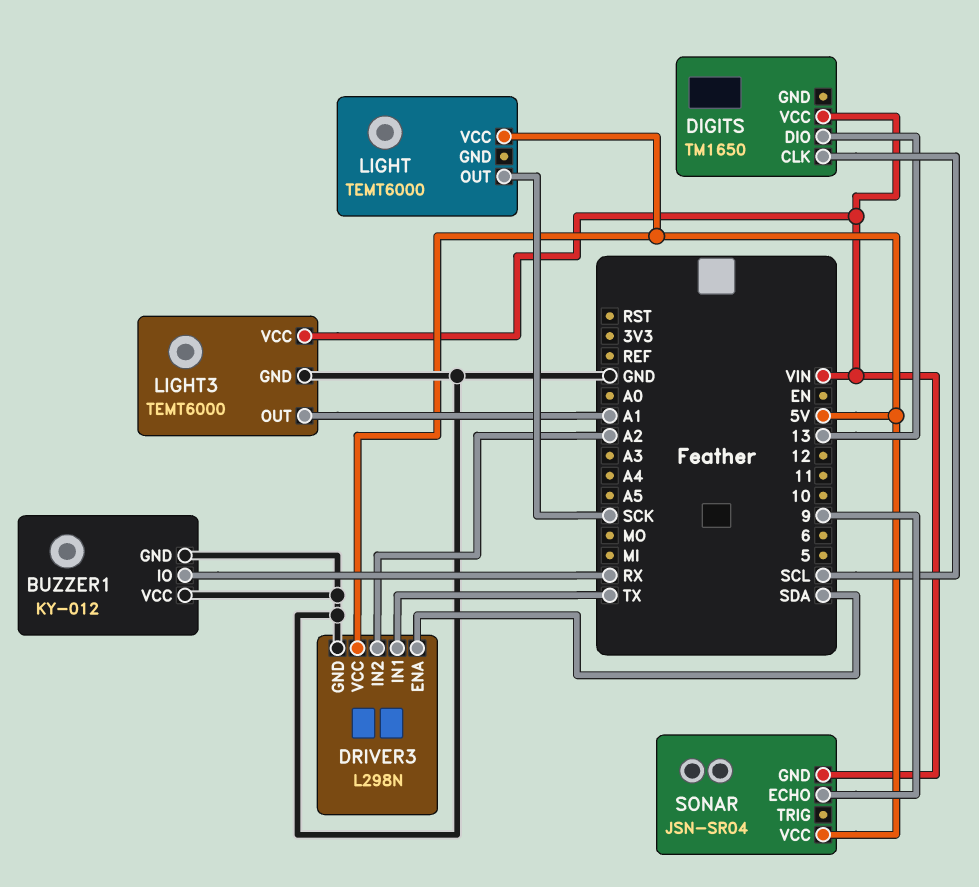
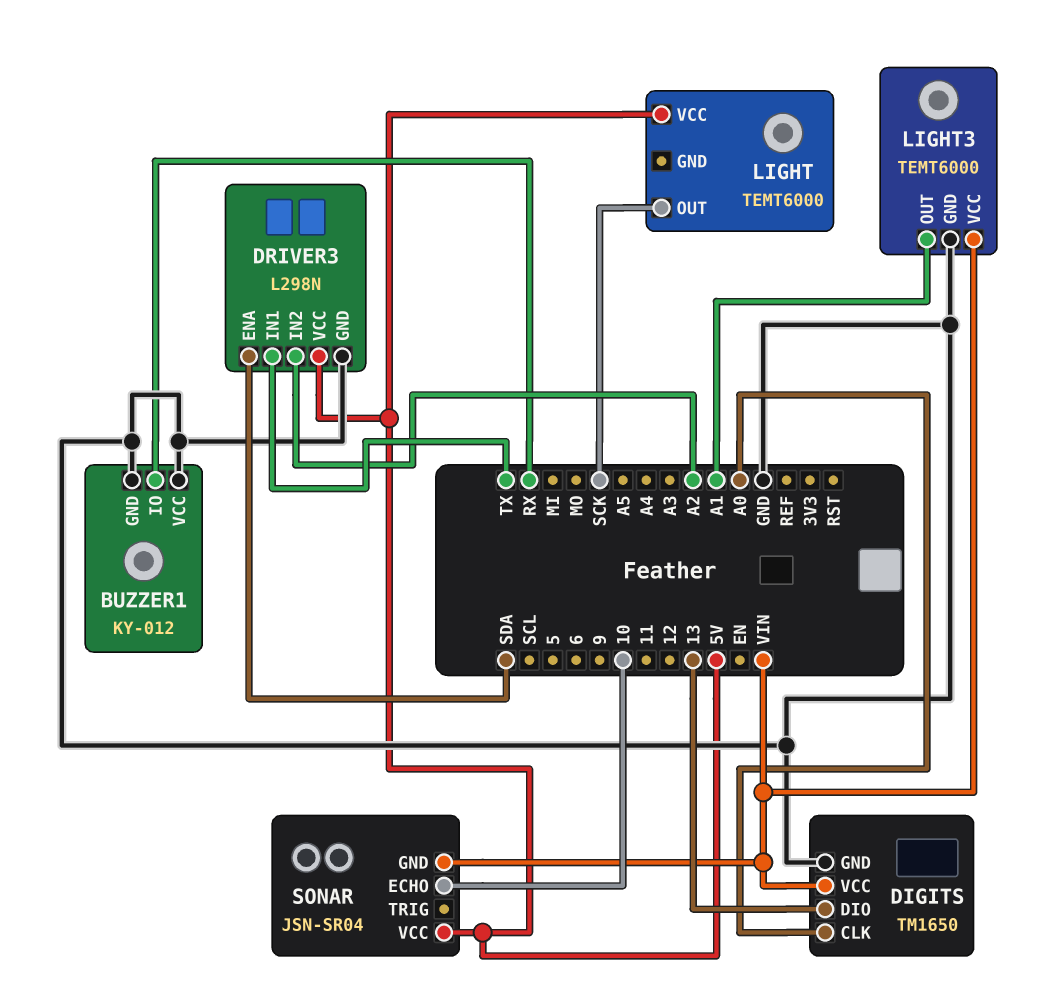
DIGITS pin CLK: SCL -> A0
DIGITS pin GND: none -> GND
SONAR pin ECHO: 9 -> 10

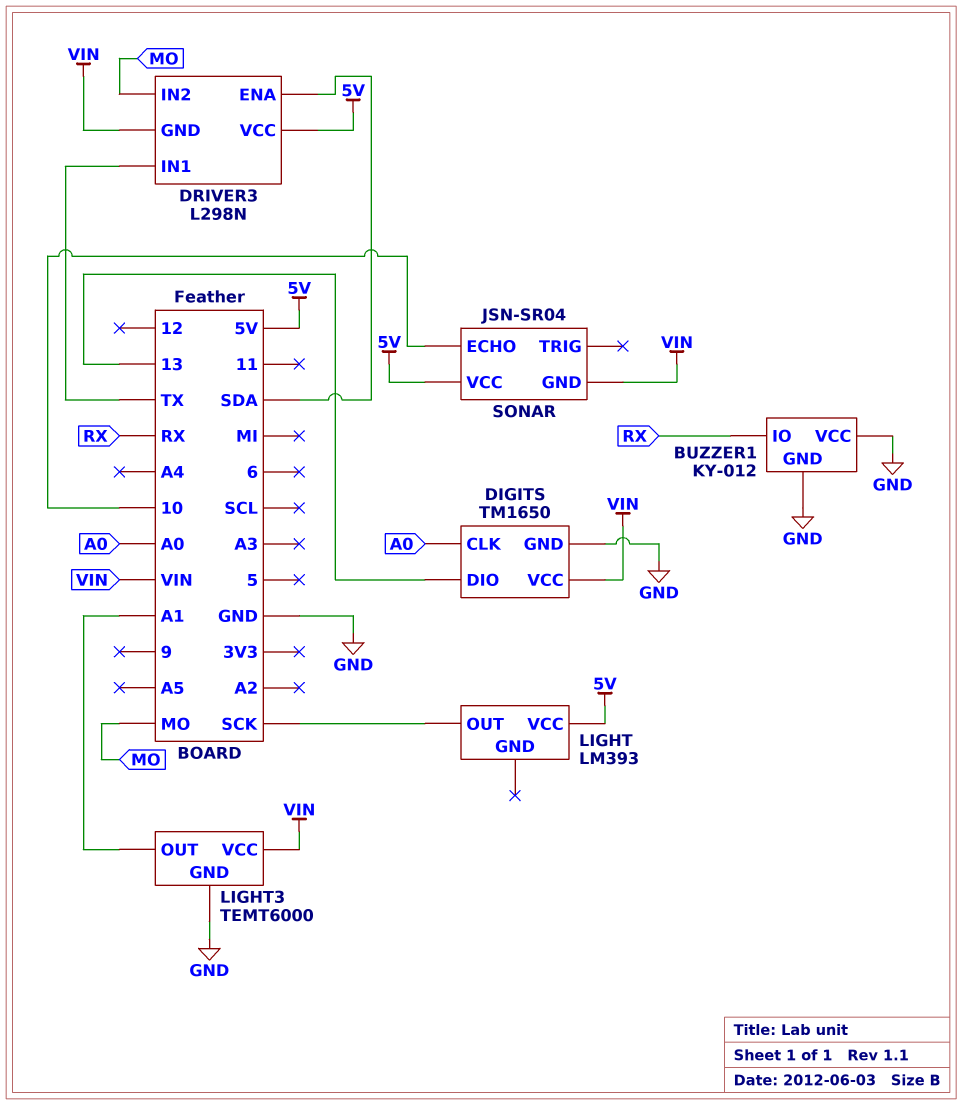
DRIVER3 pin GND: GND -> VIN
DRIVER3 pin IN2: A2 -> MO
LIGHT: TEMT6000 -> LM393

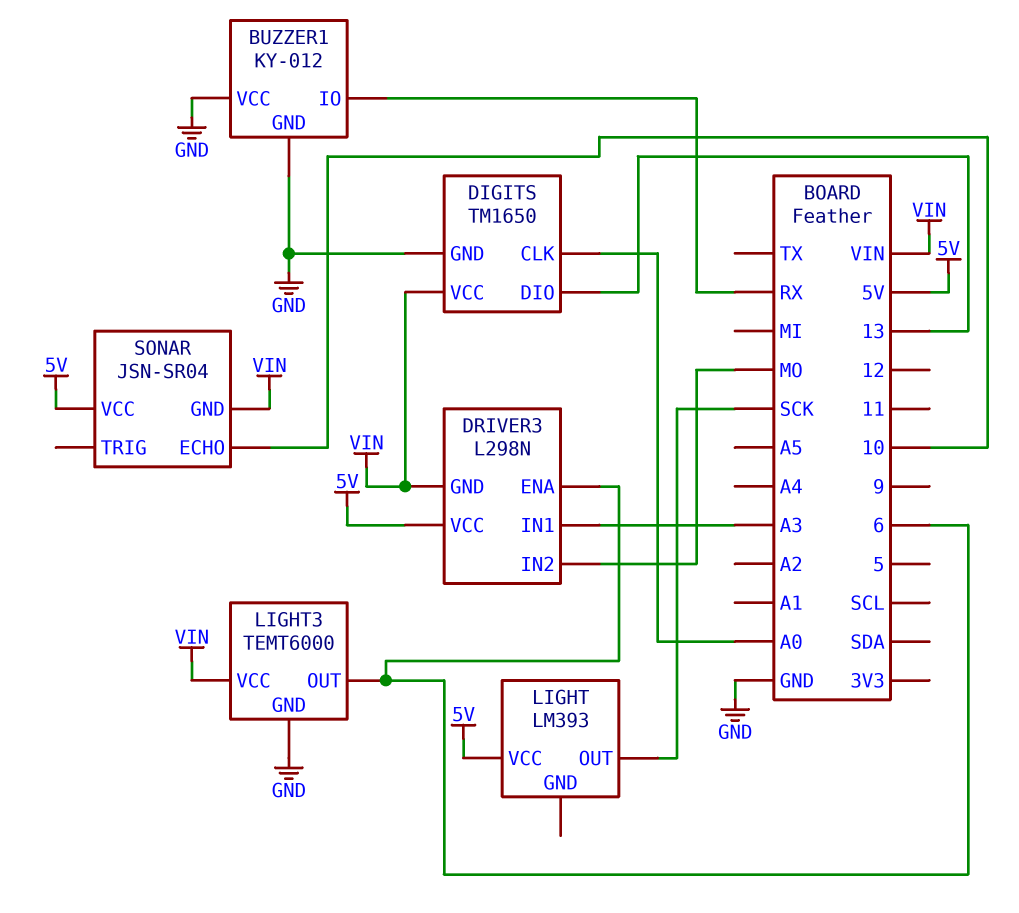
DRIVER3 pin ENA: SDA -> 6
DRIVER3 pin IN1: TX -> A3
LIGHT3 pin OUT: A1 -> 6

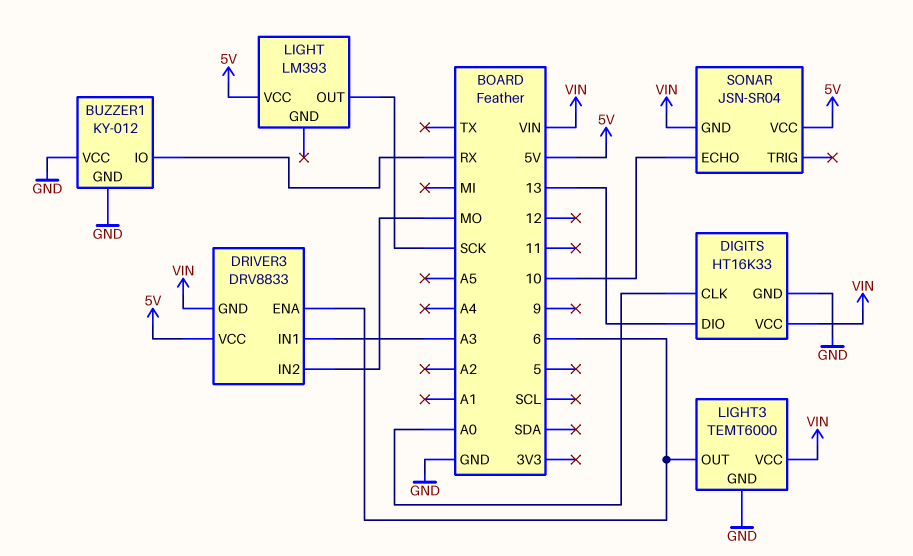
DIGITS: TM1650 -> HT16K33
DRIVER3: L298N -> DRV8833

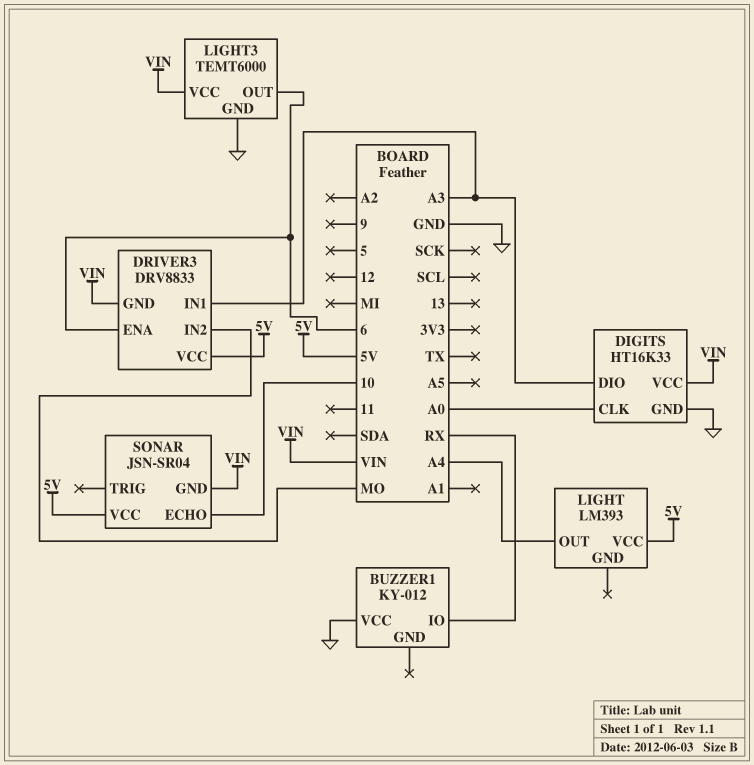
BUZZER1 pin GND: GND -> none
DIGITS pin DIO: 13 -> A3
LIGHT pin OUT: SCK -> A4

